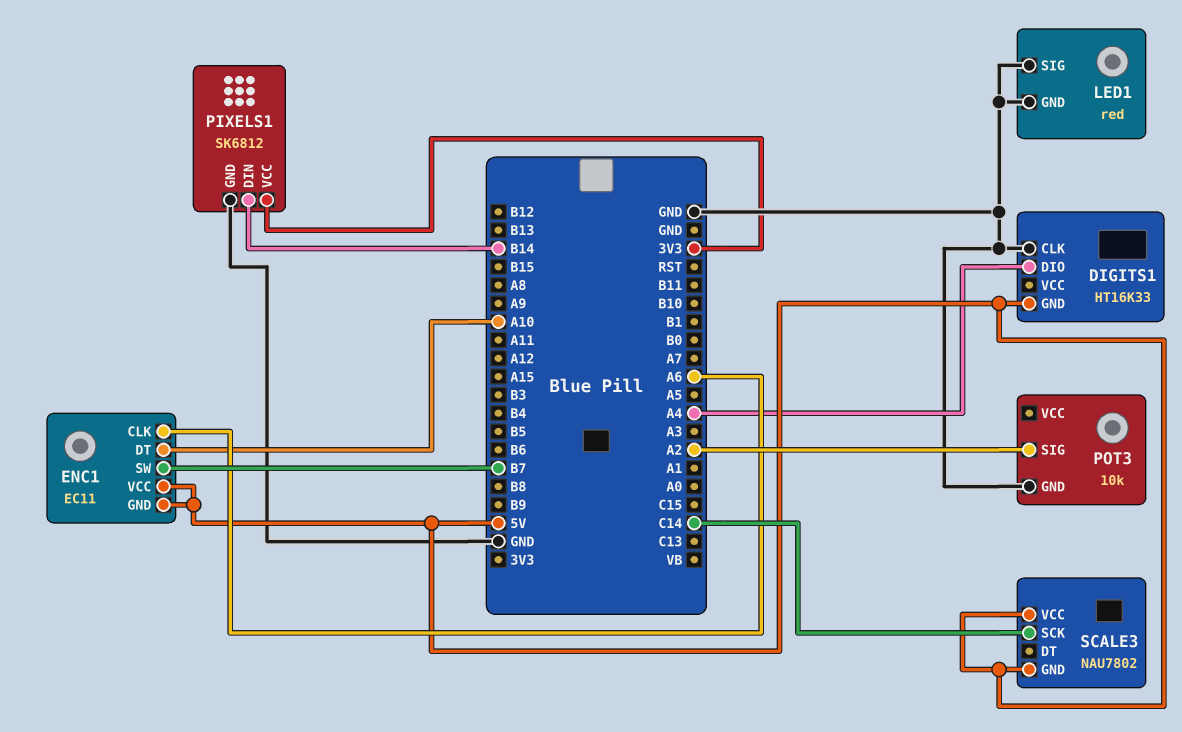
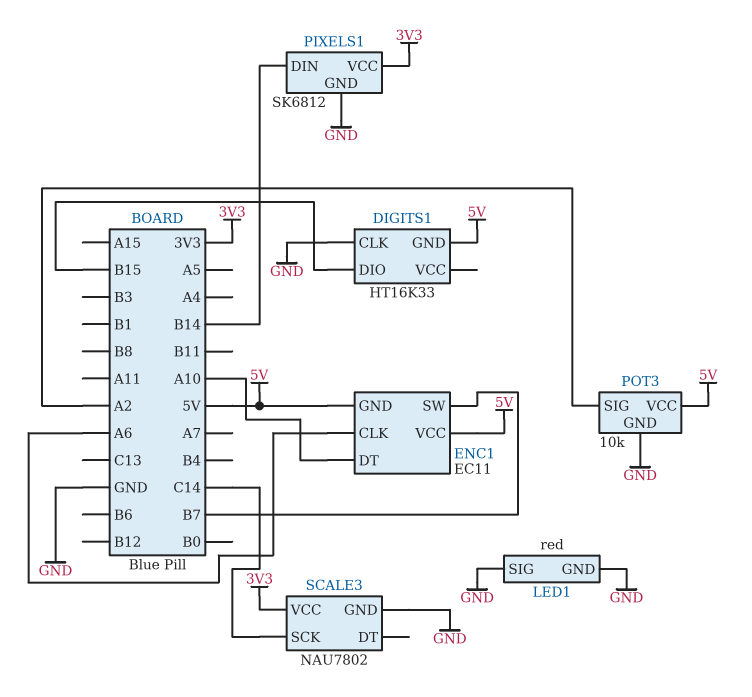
DIGITS1 pin DIO: A4 -> B15
POT3 pin VCC: none -> 5V
SCALE3 pin GND: 5V -> GND
SCALE3 pin VCC: 5V -> 3V3

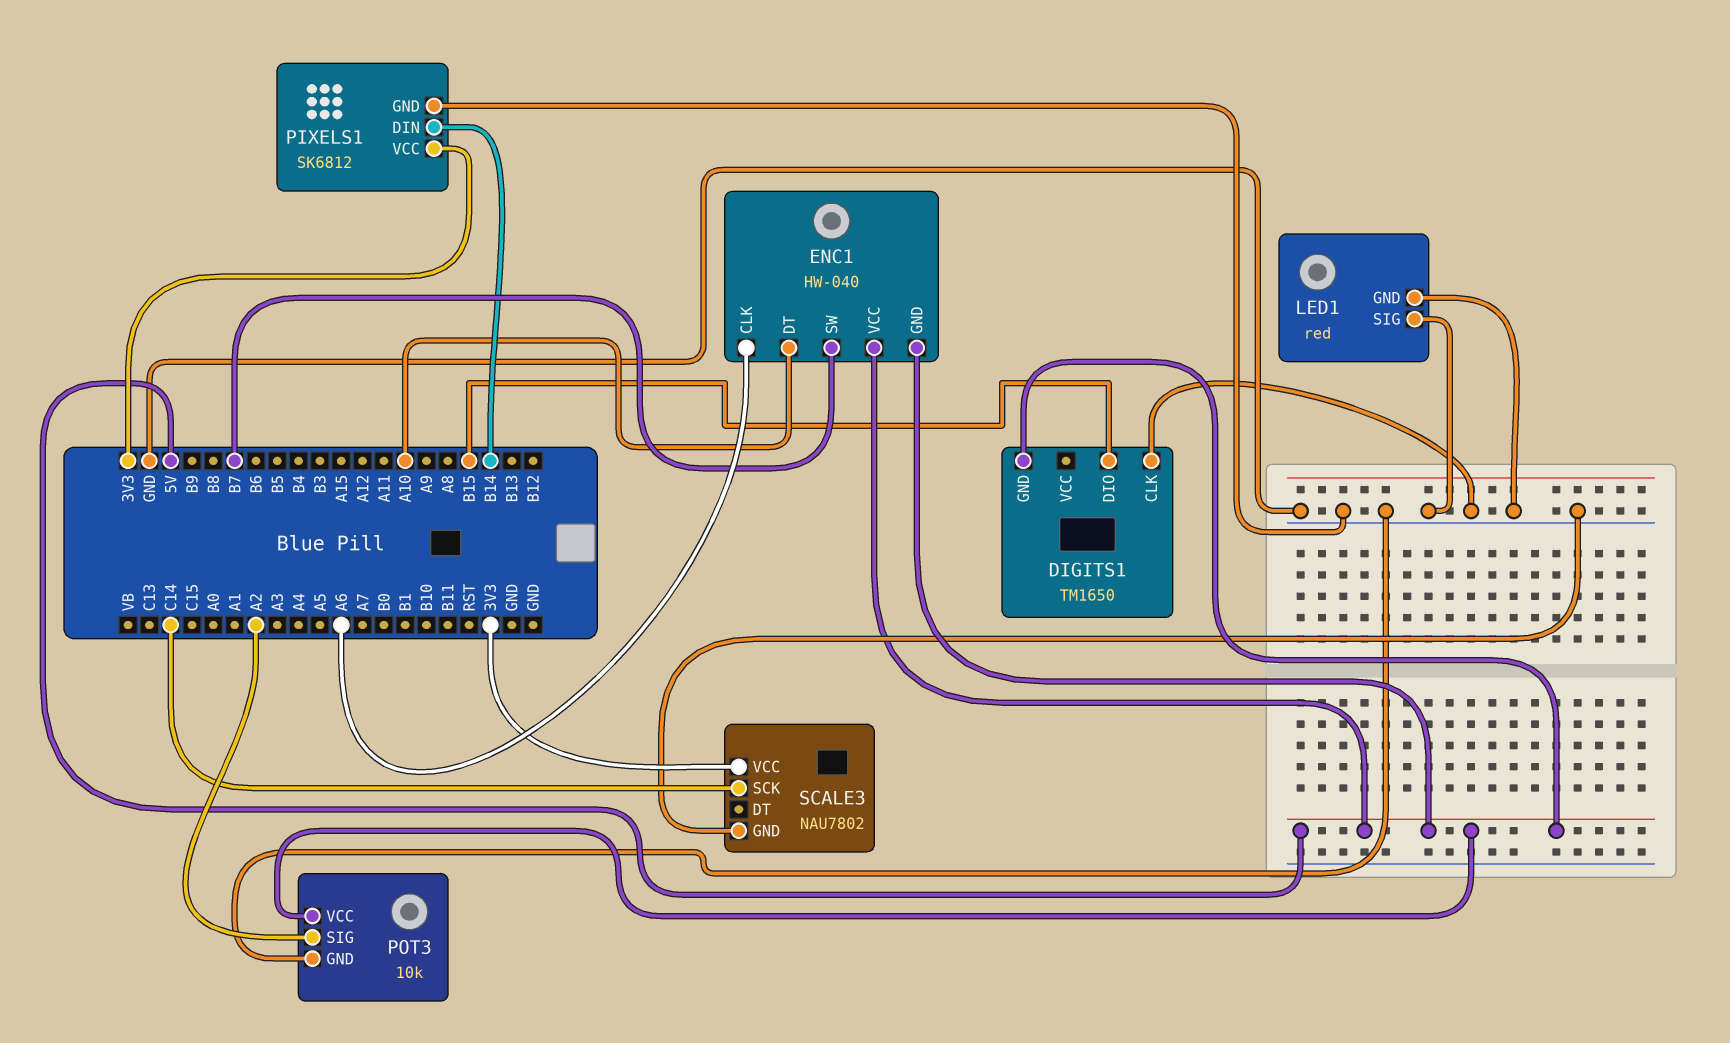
DIGITS1: HT16K33 -> TM1650
ENC1: EC11 -> HW-040

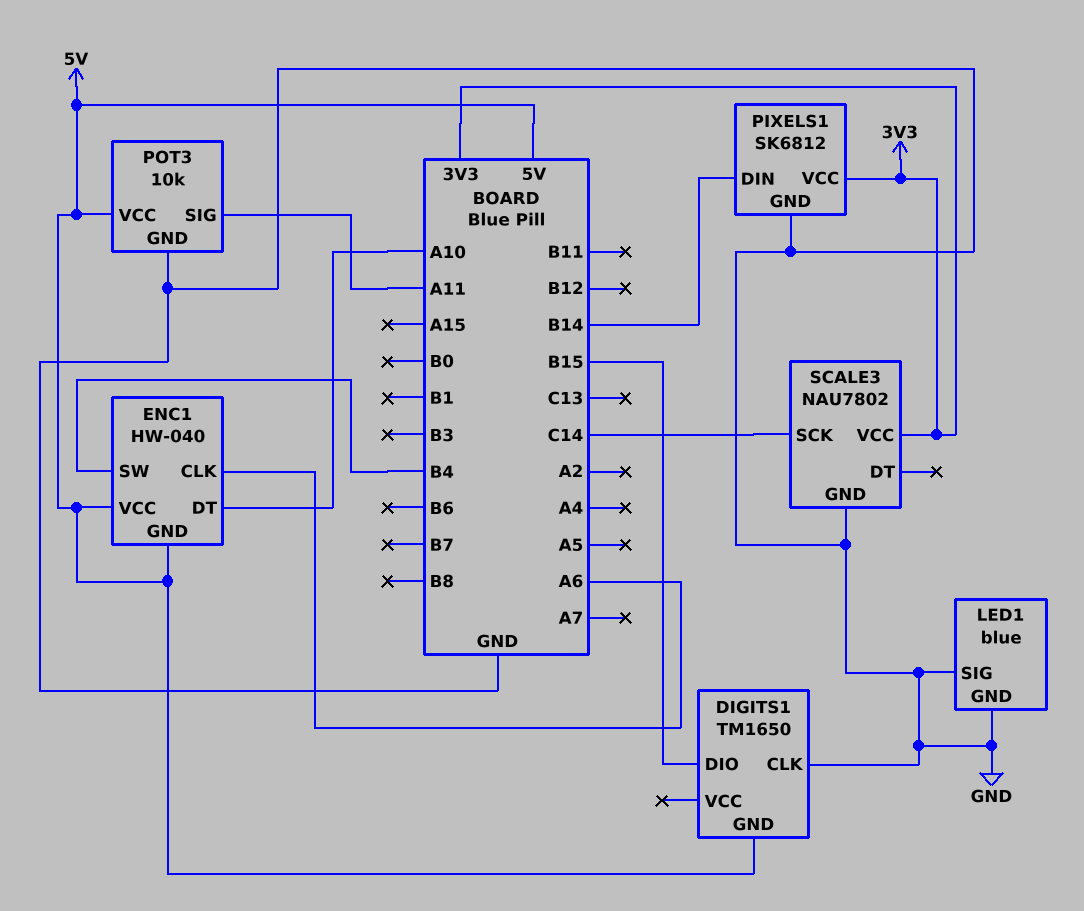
ENC1 pin SW: B7 -> B4
LED1: red -> blue
POT3 pin SIG: A2 -> A11

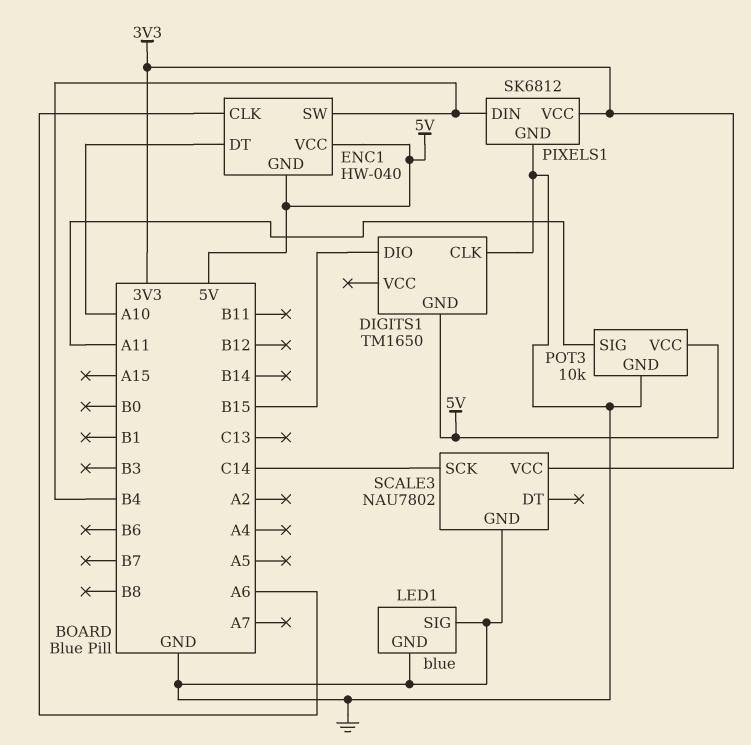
PIXELS1 pin DIN: B14 -> B4

